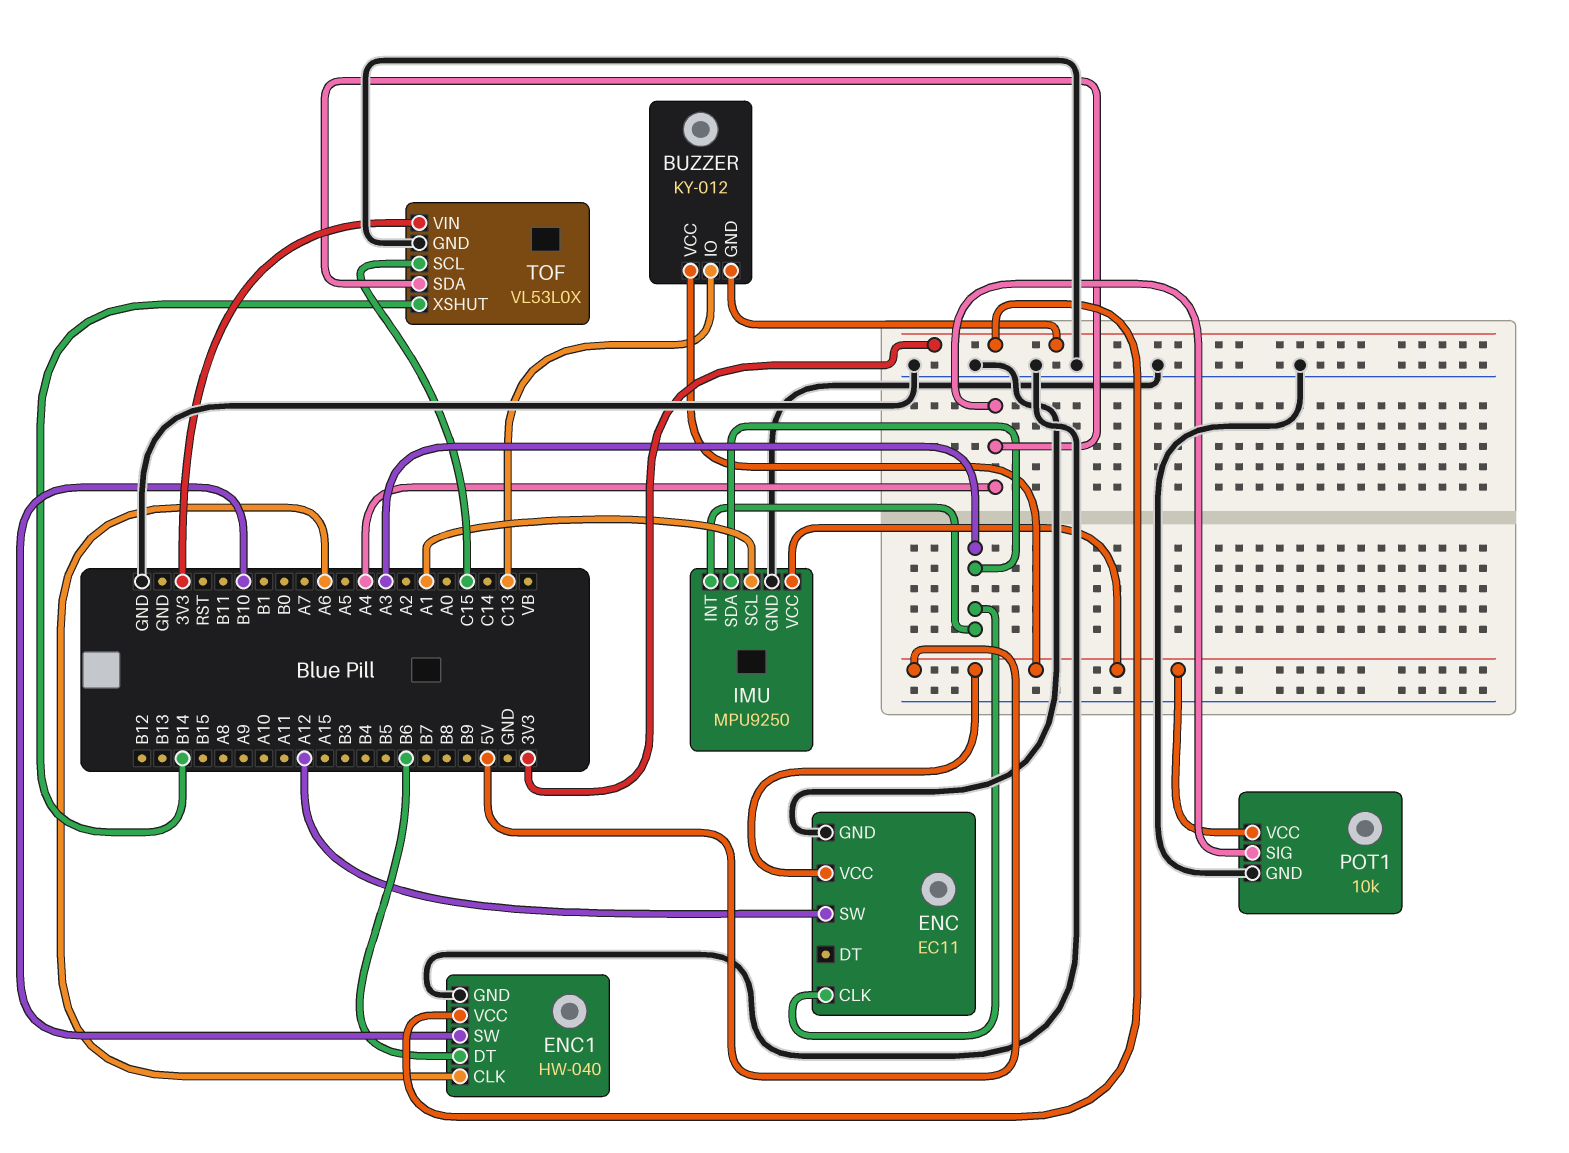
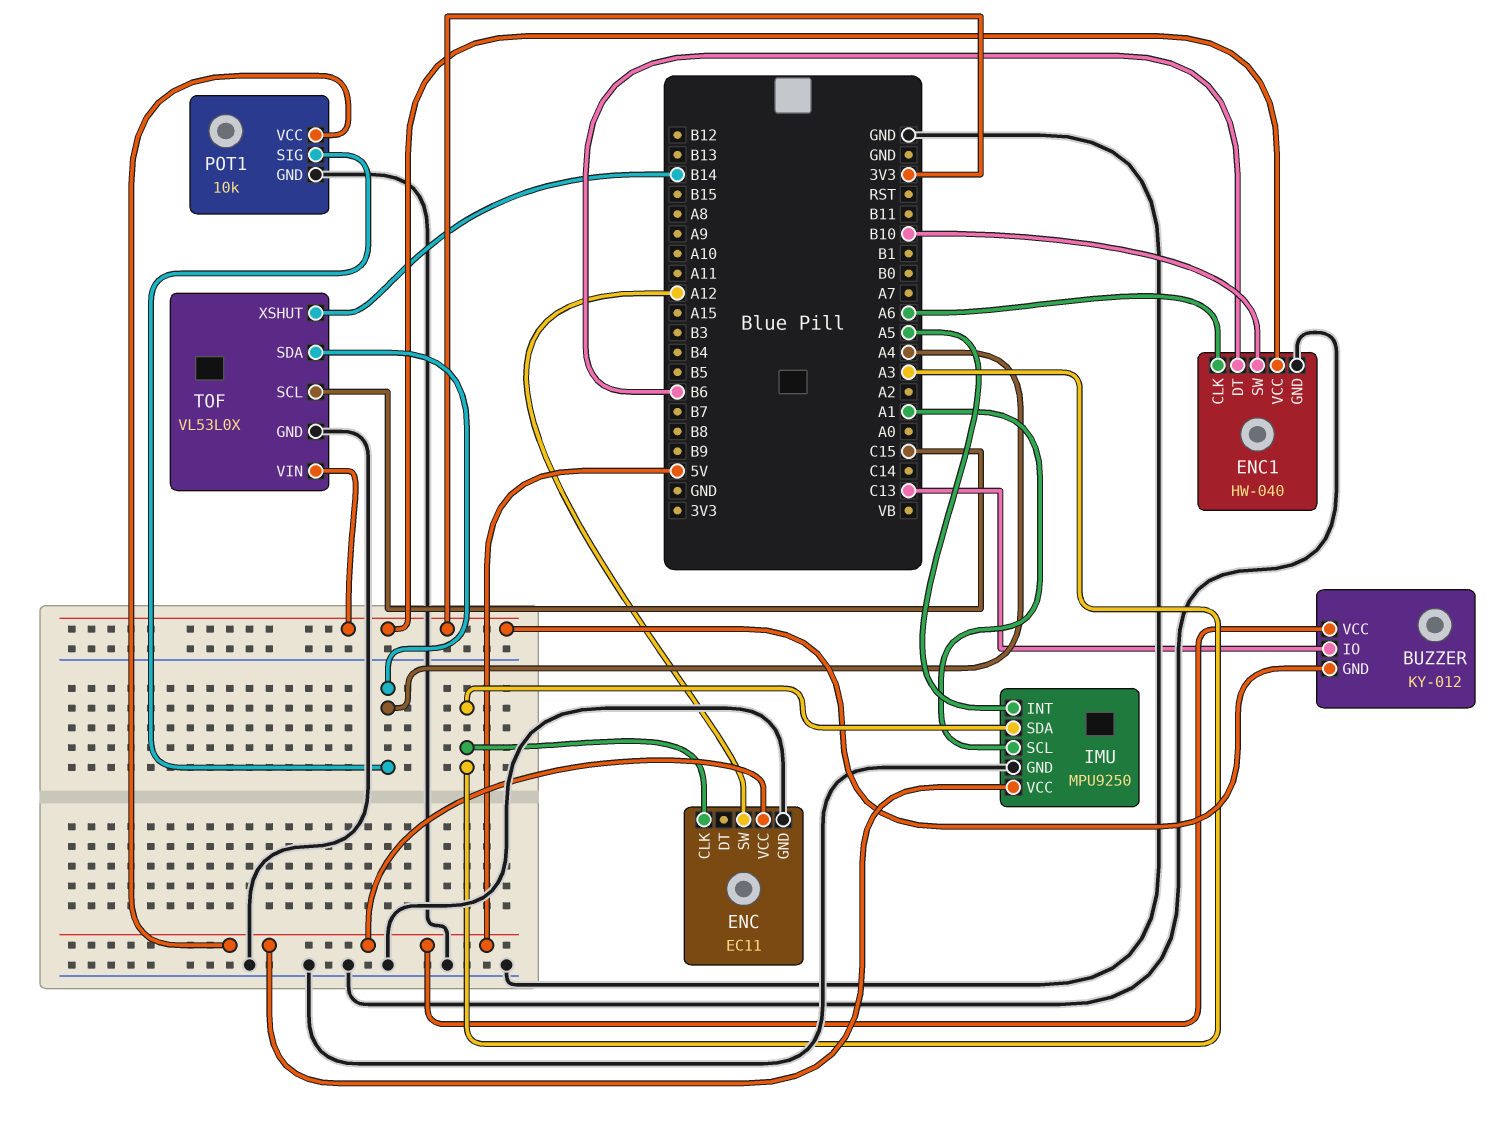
IMU pin INT: A3 -> A5

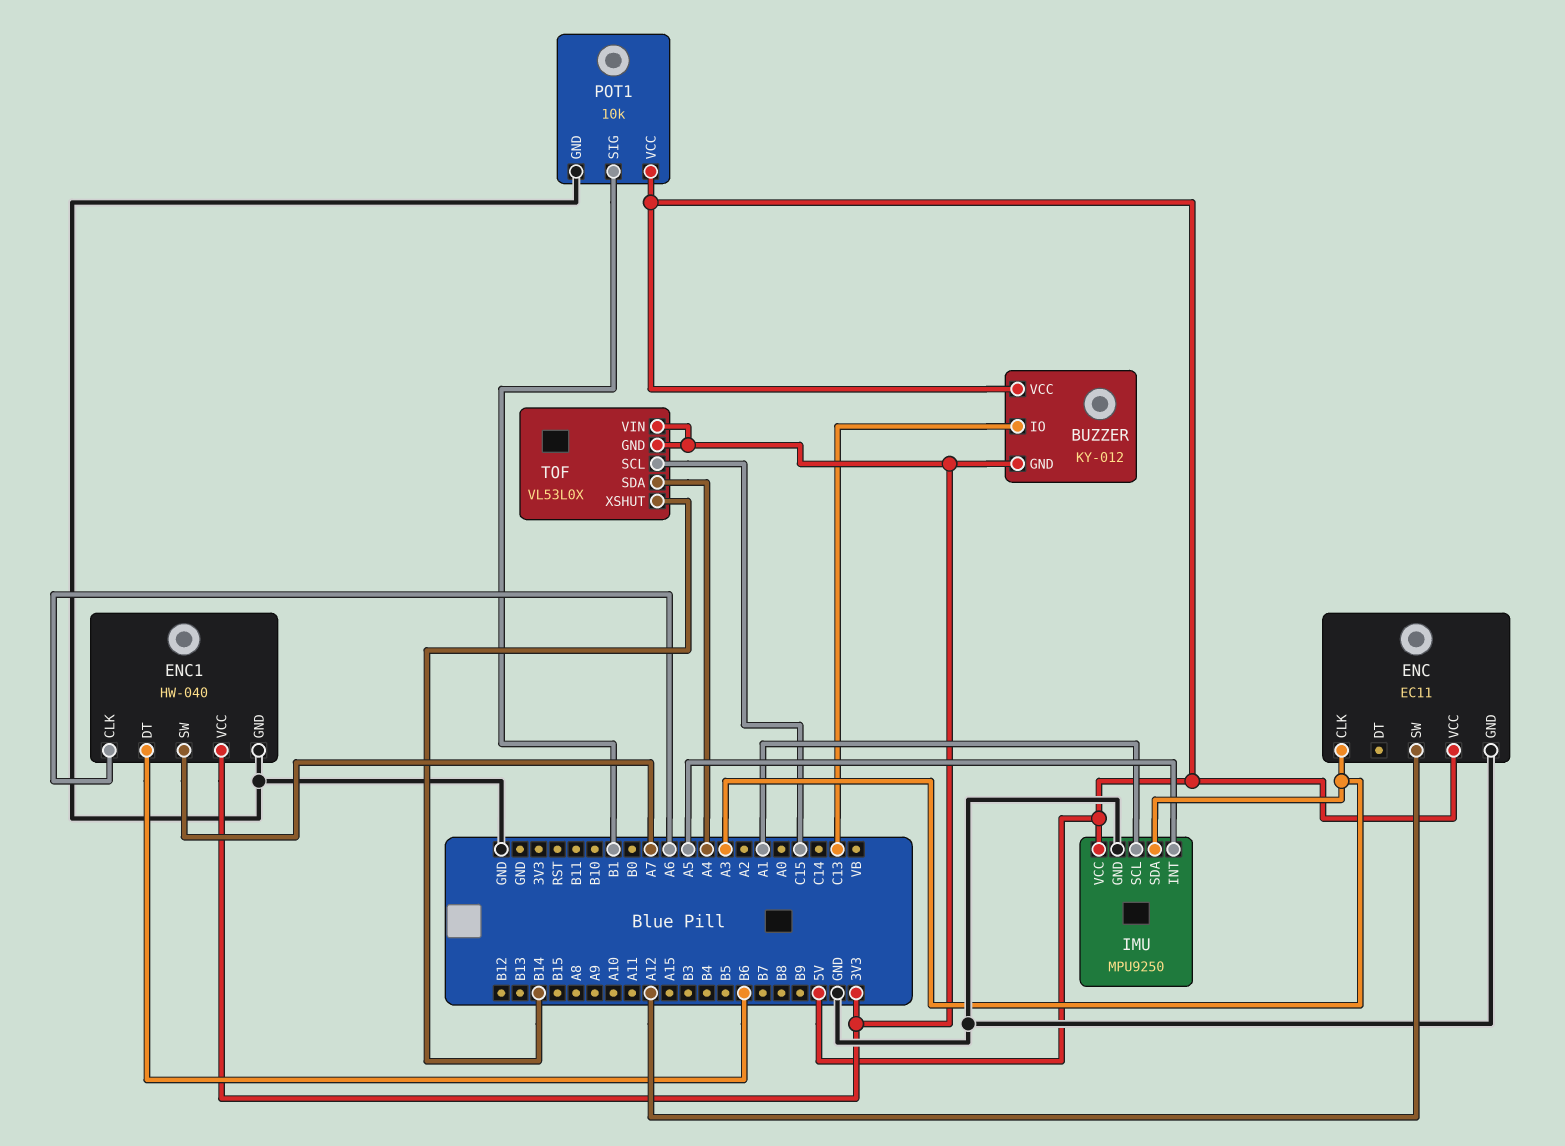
ENC1 pin SW: B10 -> A7
POT1 pin SIG: A4 -> B1
TOF pin GND: GND -> 3V3

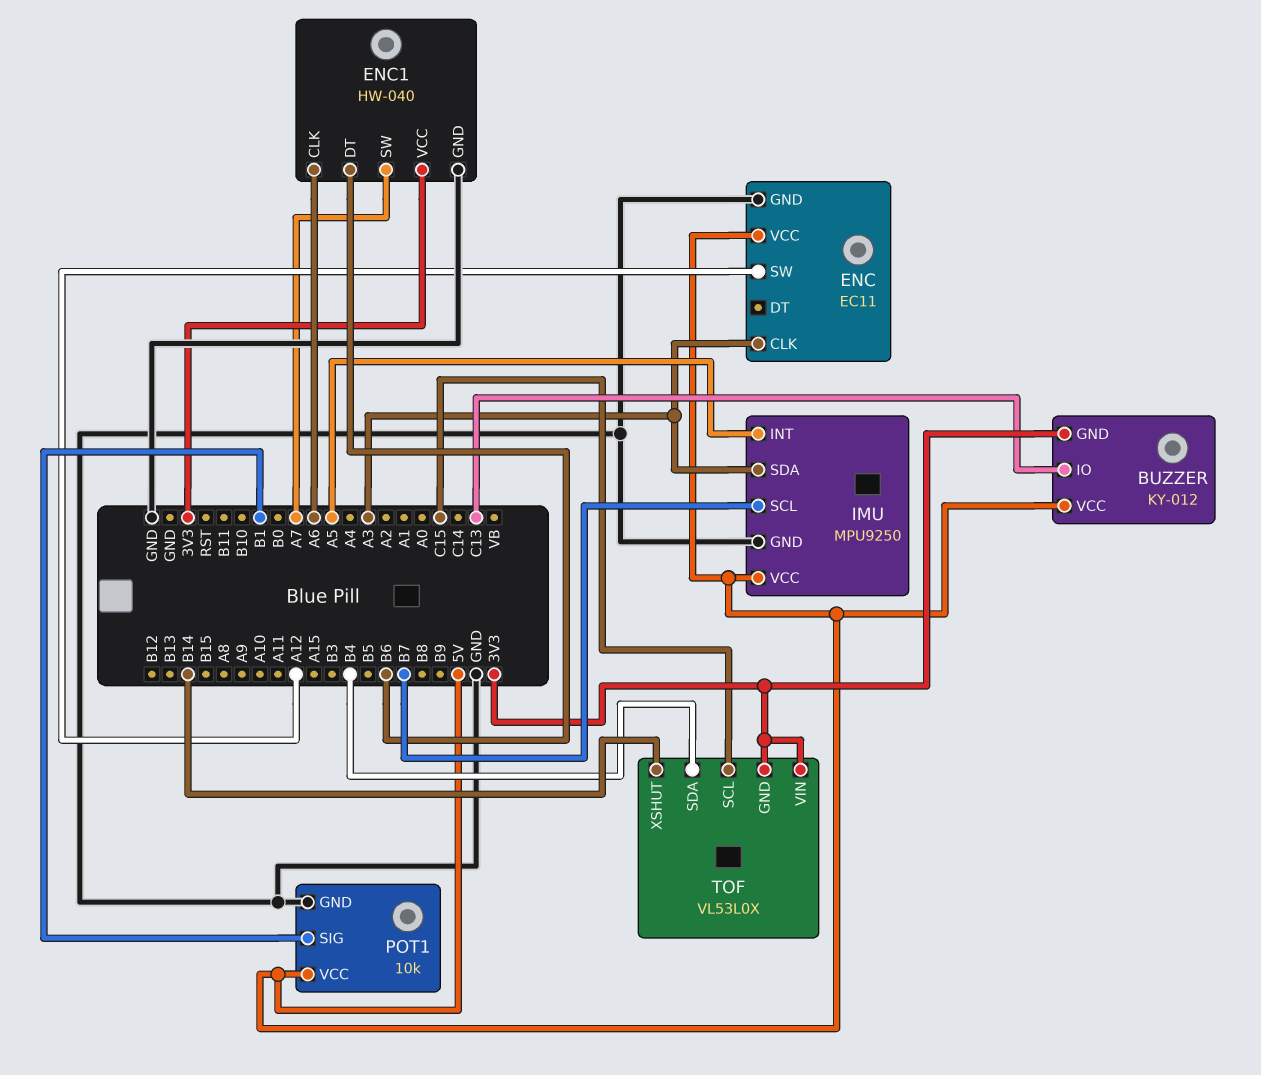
IMU pin SCL: A1 -> B7
TOF pin SDA: A4 -> B4

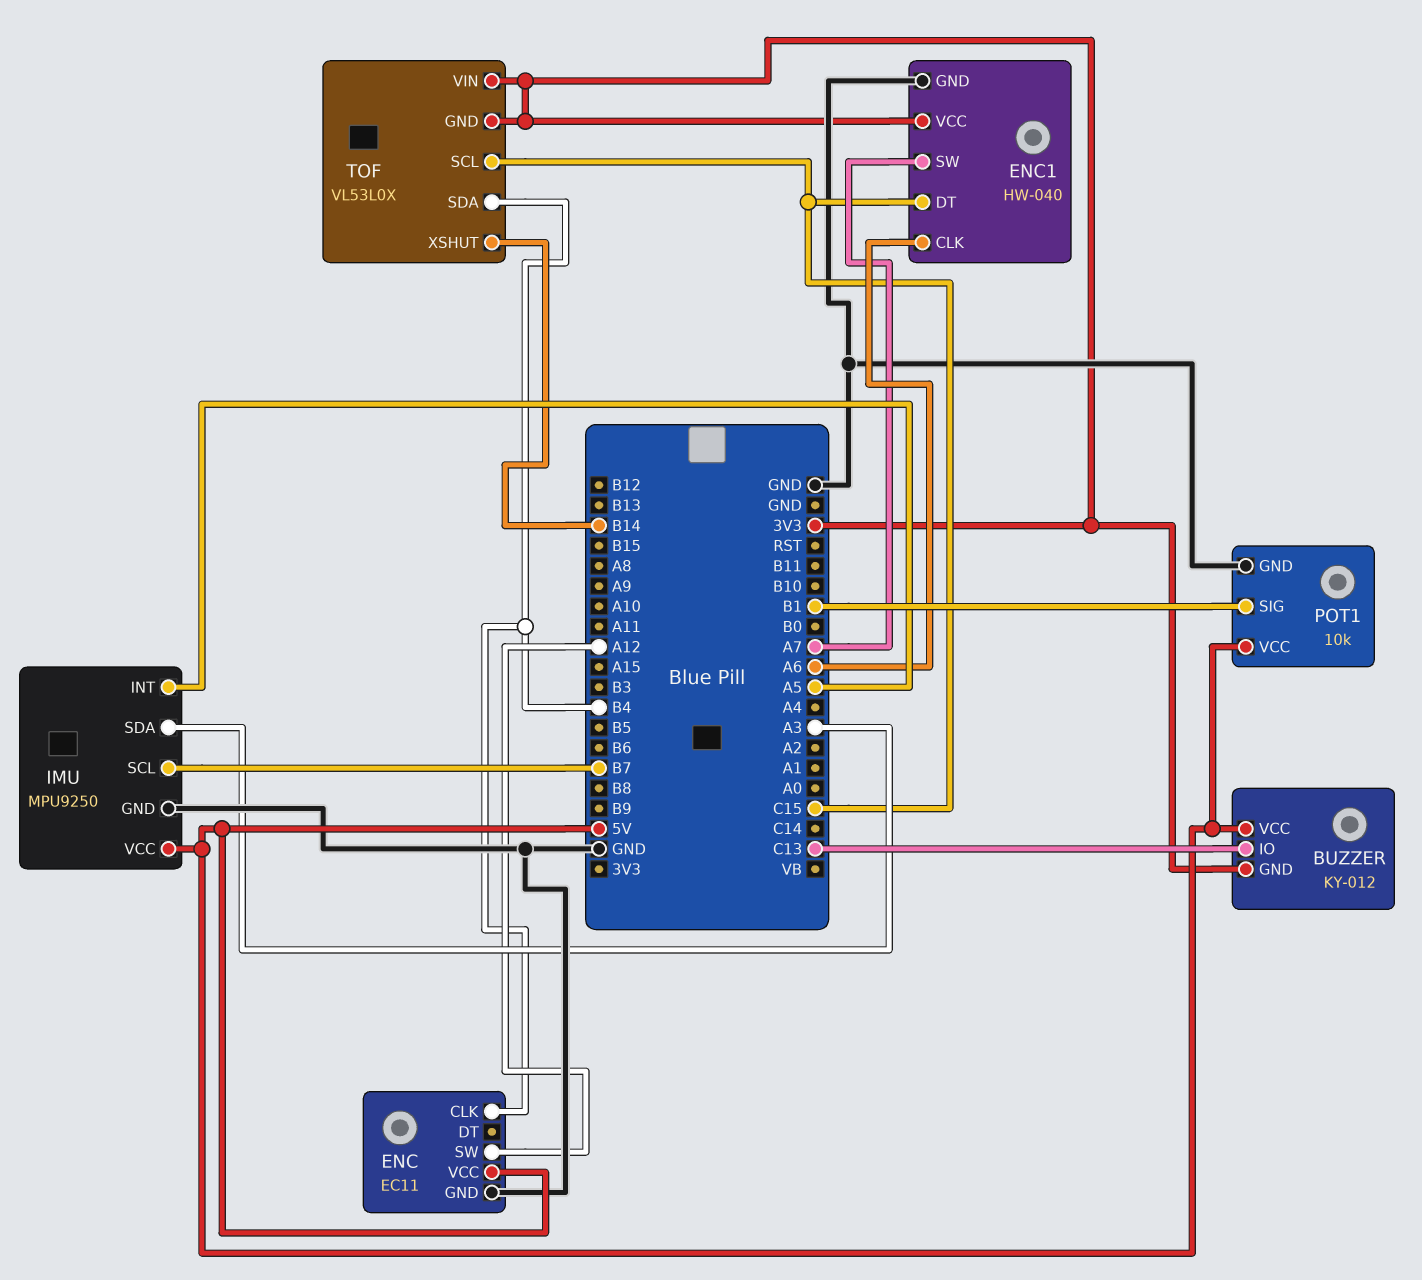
ENC pin CLK: A3 -> B4
ENC1 pin DT: B6 -> C15

